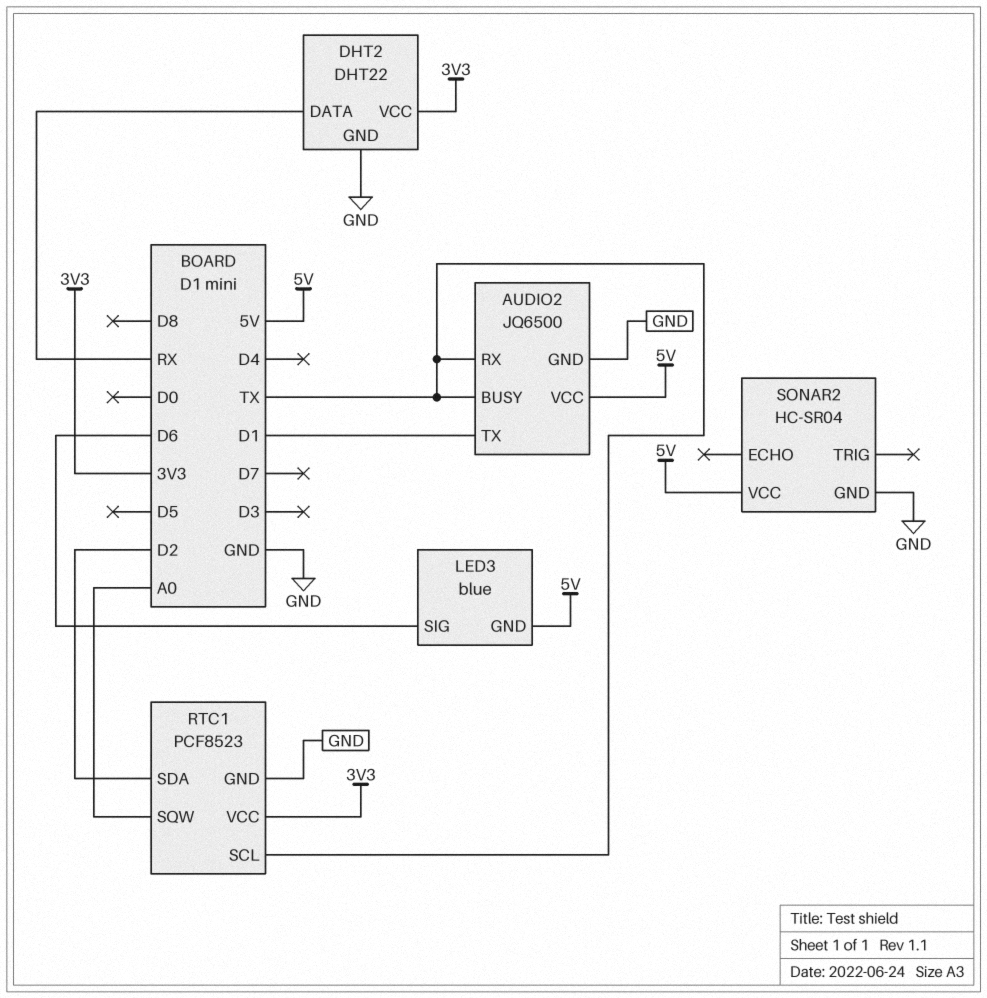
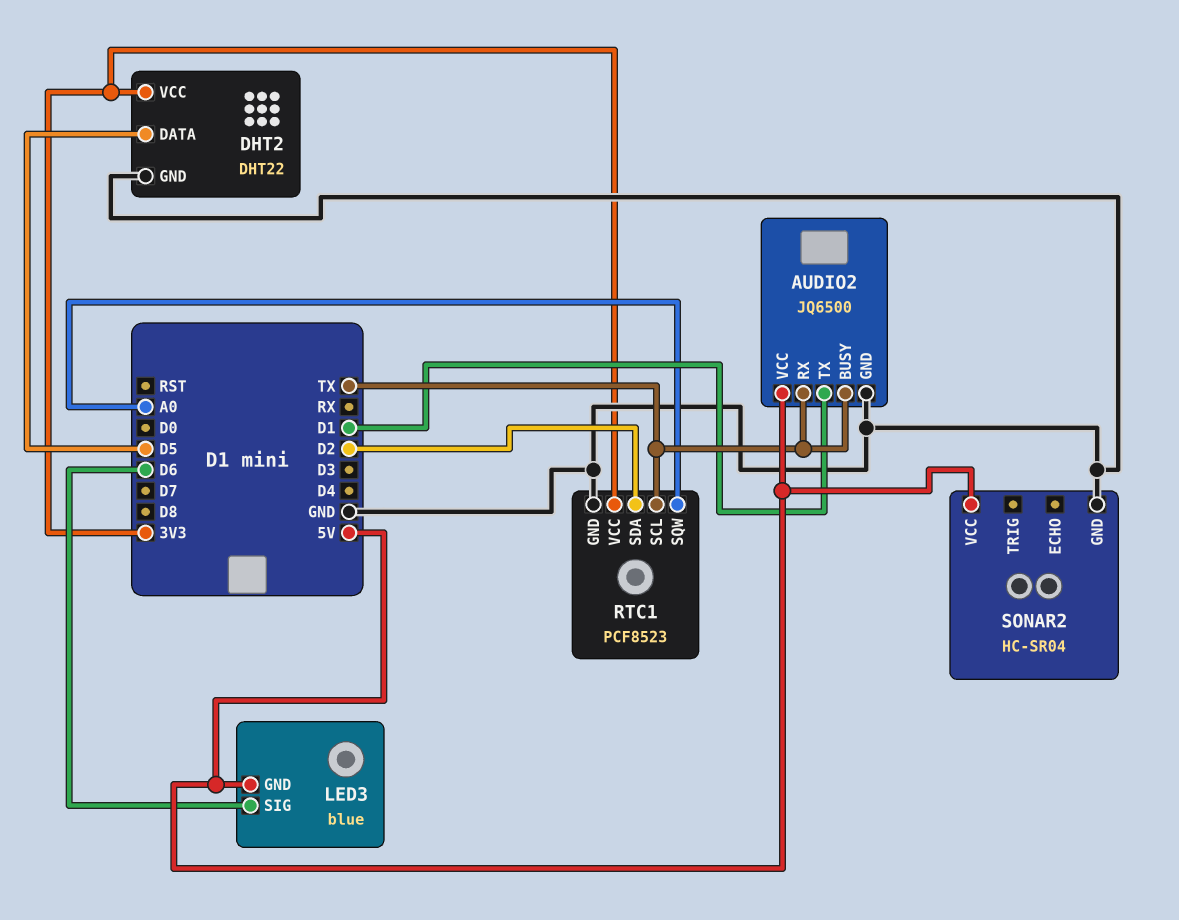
DHT2 pin DATA: RX -> D5

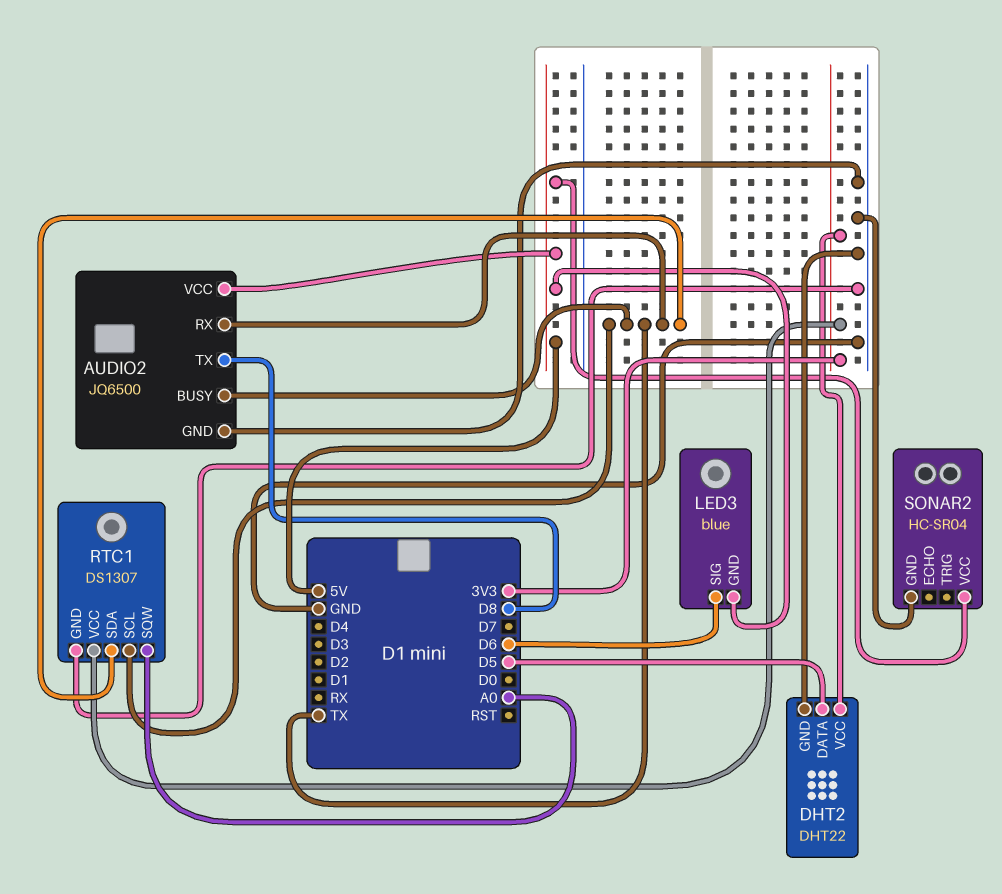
AUDIO2 pin TX: D1 -> D8
RTC1: PCF8523 -> DS1307
RTC1 pin SDA: D2 -> TX

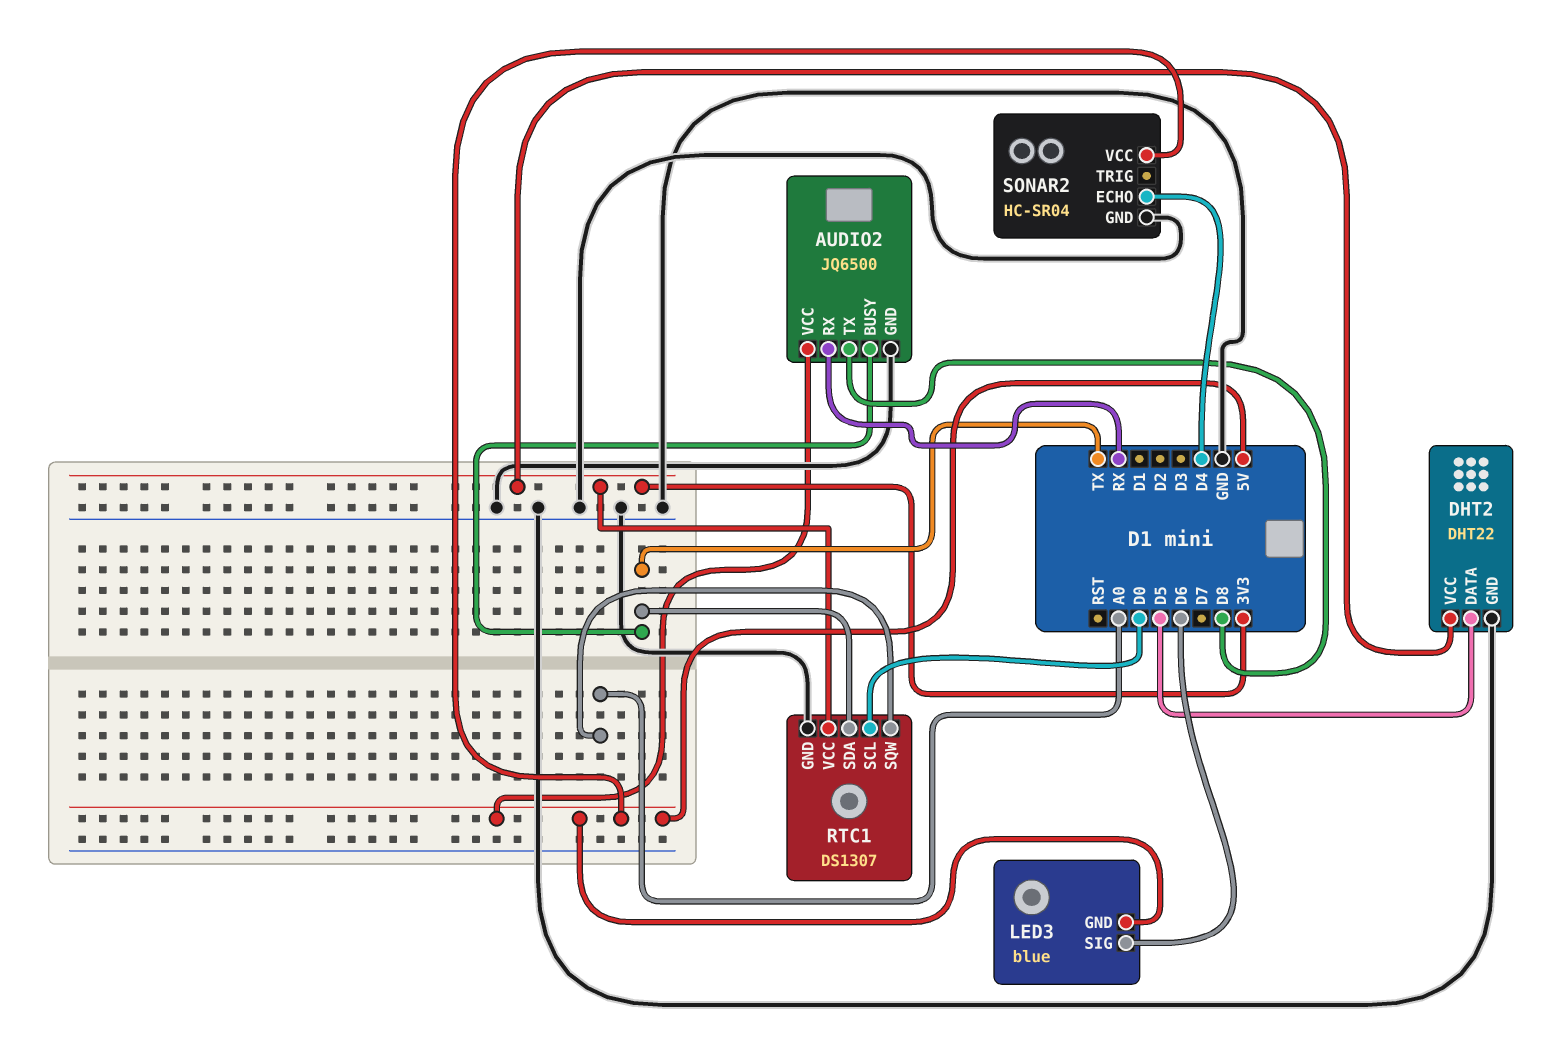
AUDIO2 pin RX: TX -> RX
RTC1 pin SCL: TX -> D0
SONAR2 pin ECHO: none -> D4

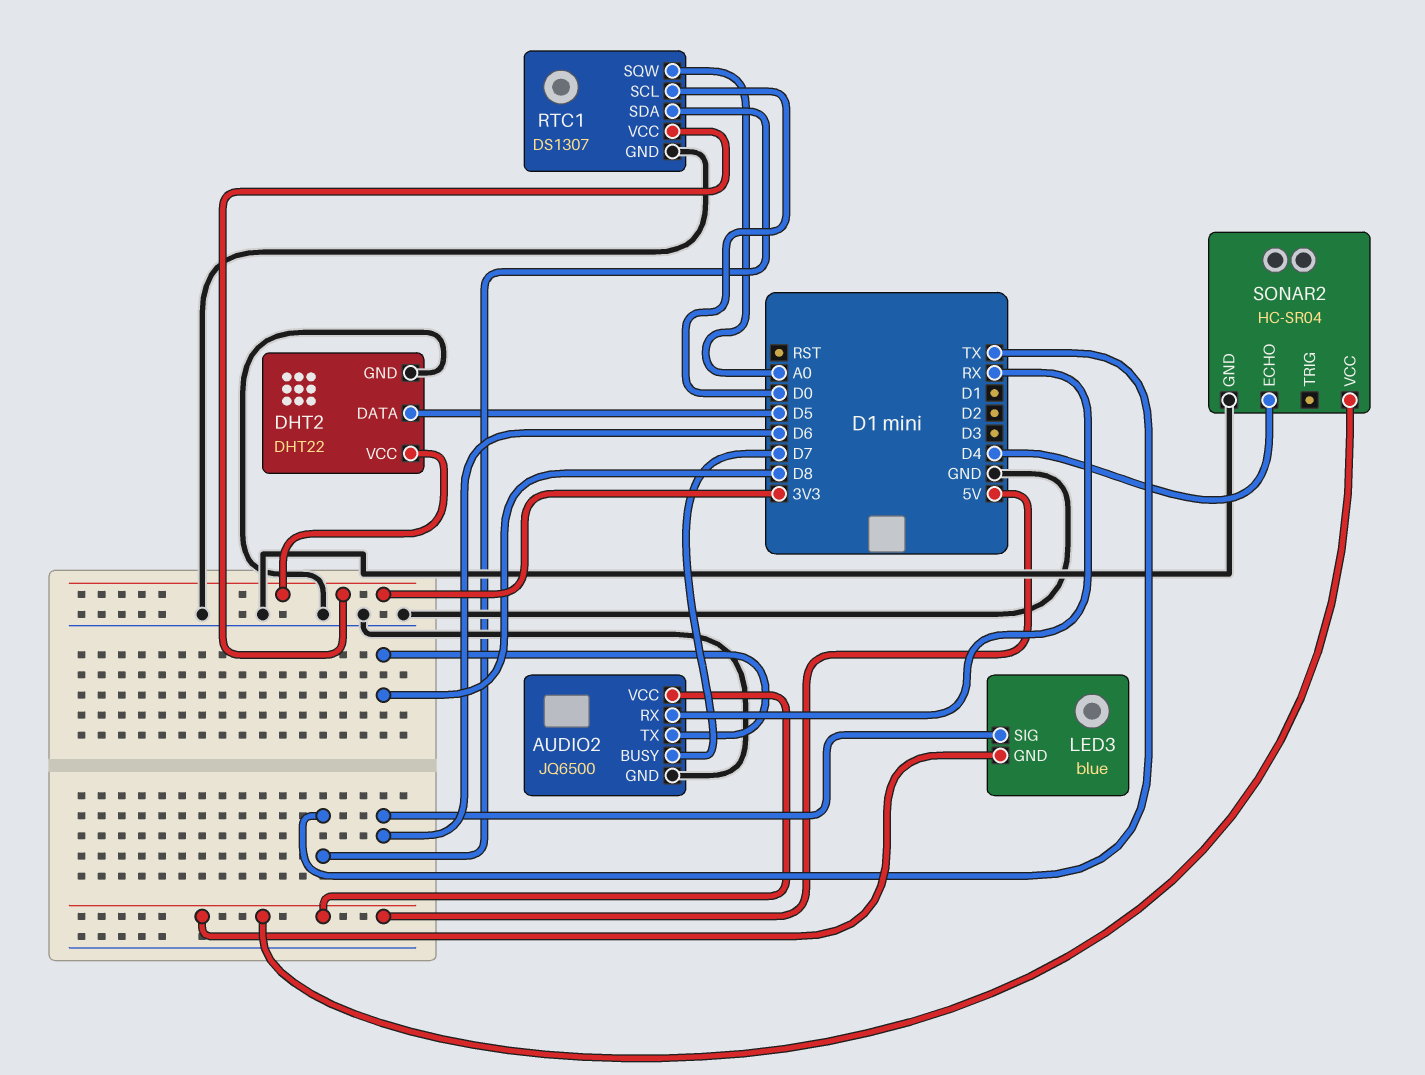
AUDIO2 pin BUSY: TX -> D7

